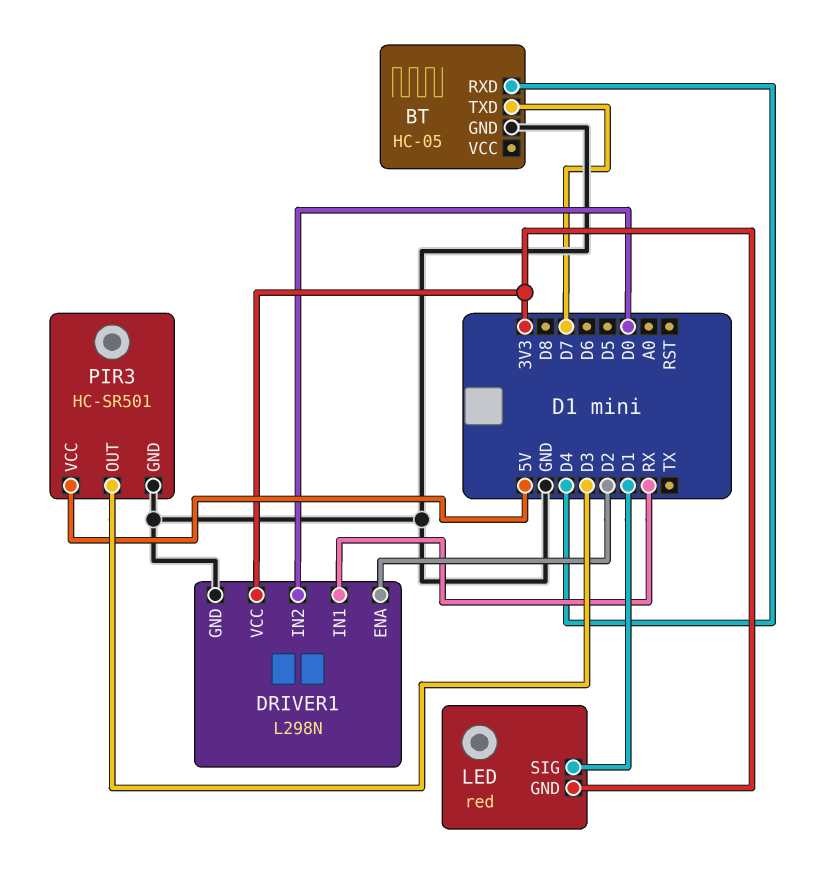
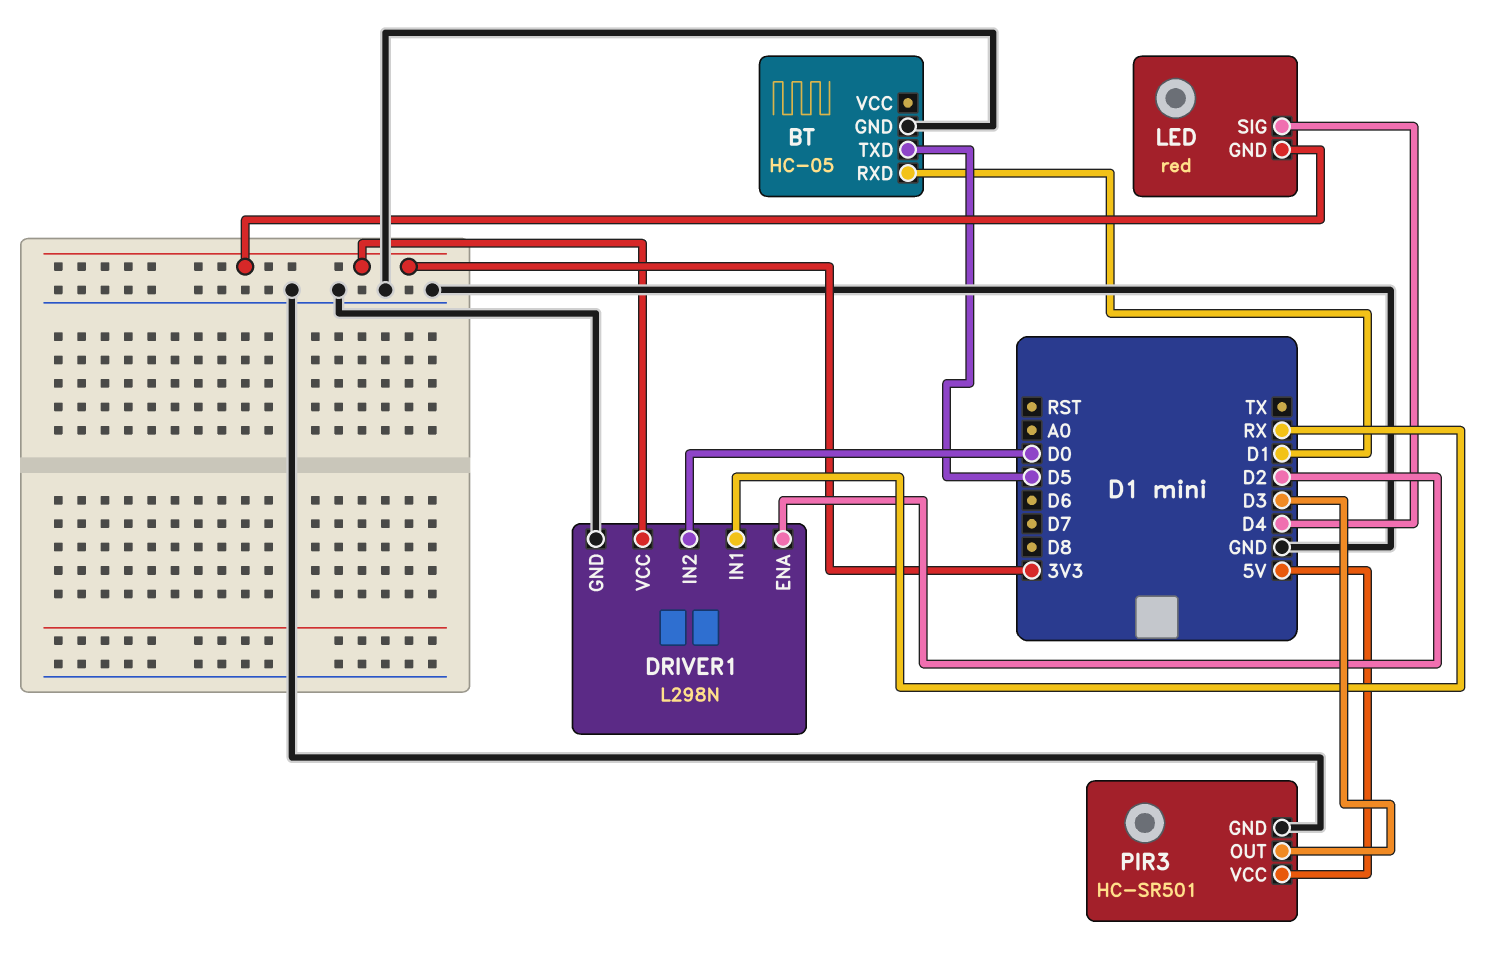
BT pin RXD: D4 -> D1
BT pin TXD: D7 -> D5
LED pin SIG: D1 -> D4

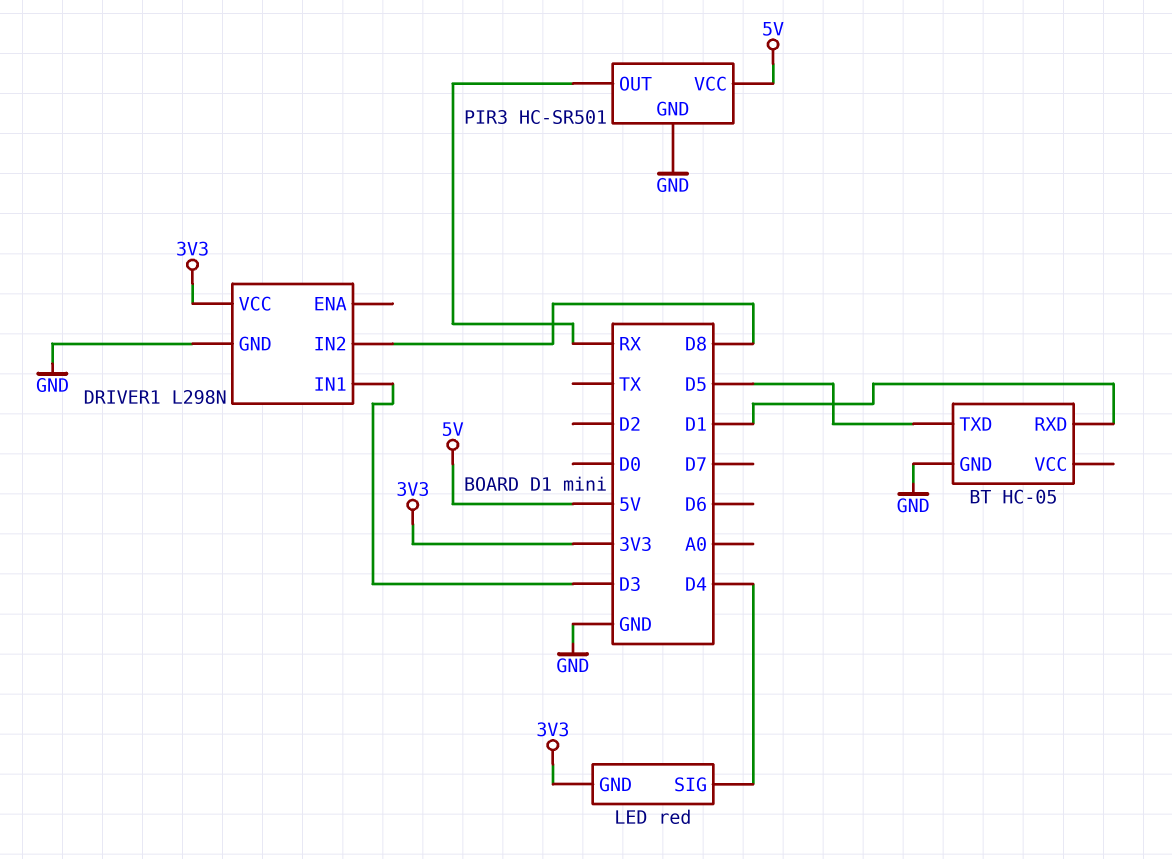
DRIVER1 pin ENA: D2 -> none
DRIVER1 pin IN1: RX -> D3
DRIVER1 pin IN2: D0 -> D8
PIR3 pin OUT: D3 -> RX

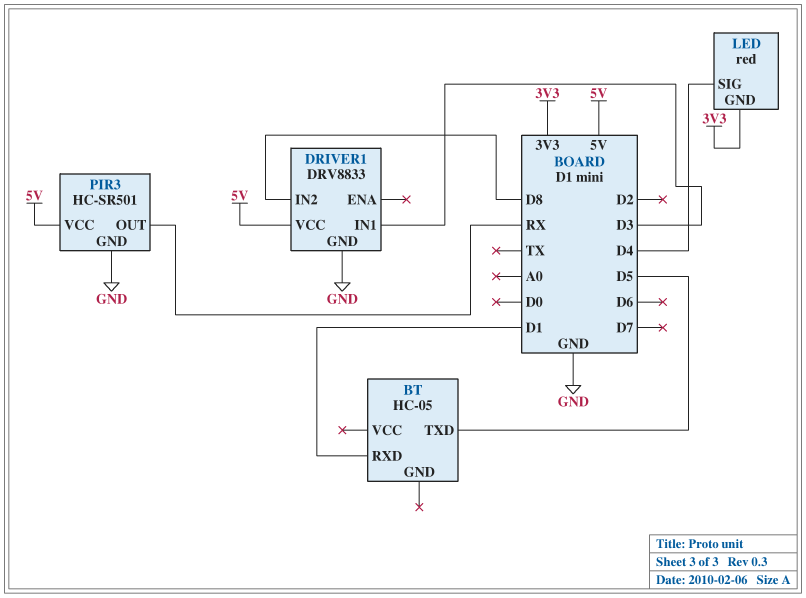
BT pin GND: GND -> none
DRIVER1: L298N -> DRV8833
DRIVER1 pin VCC: 3V3 -> 5V

